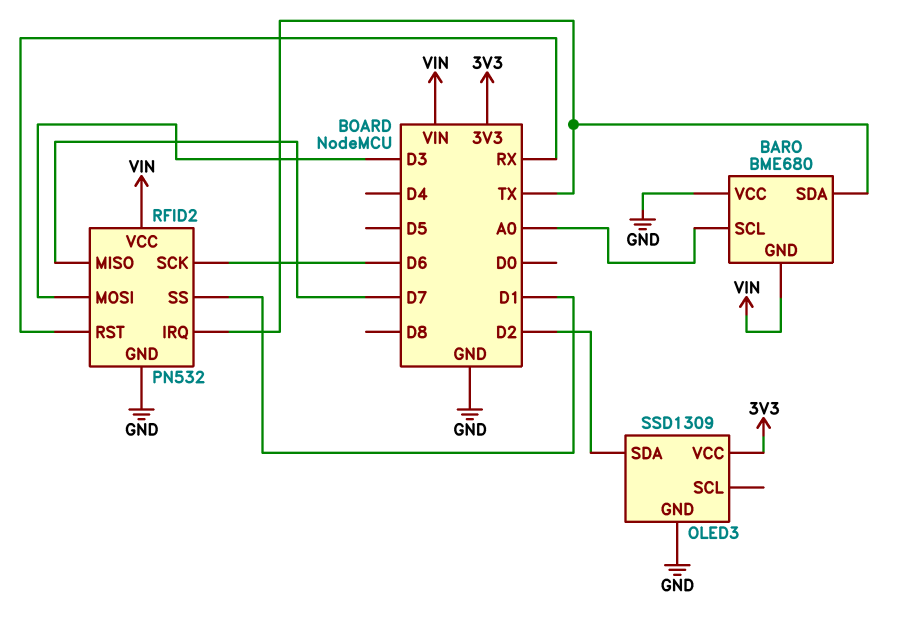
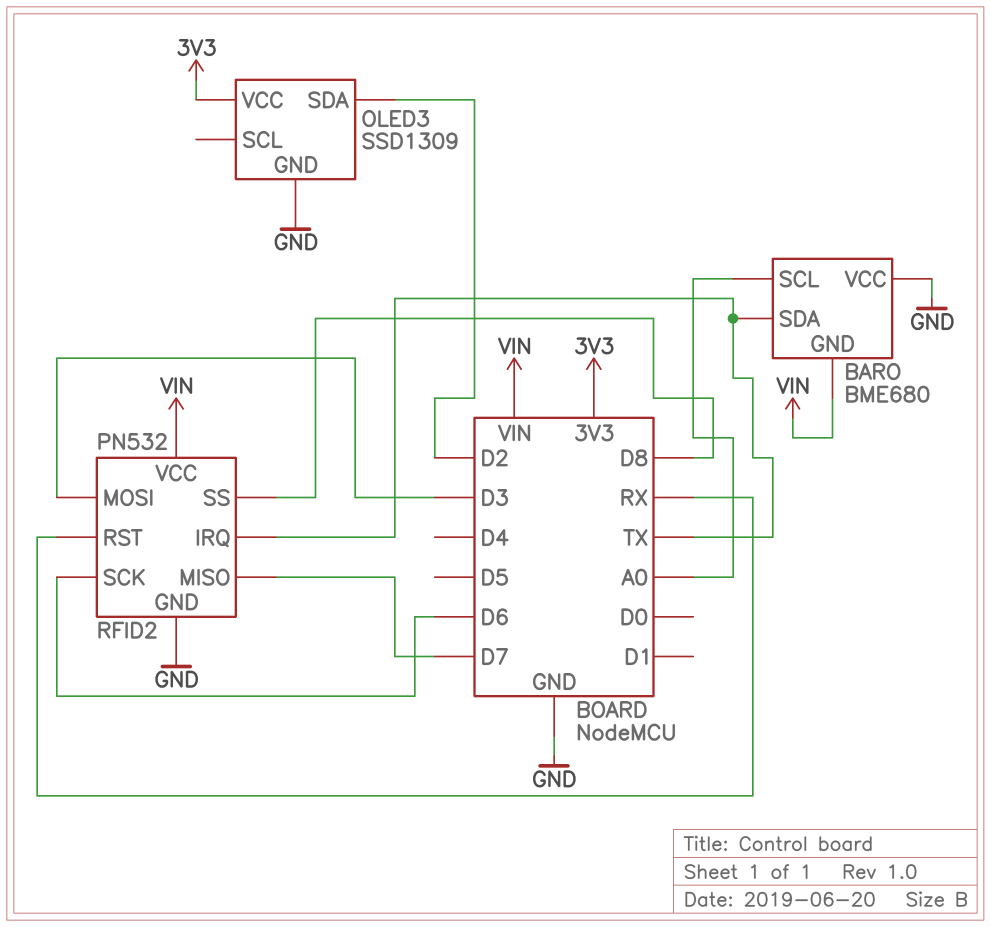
RFID2 pin SS: D1 -> D8

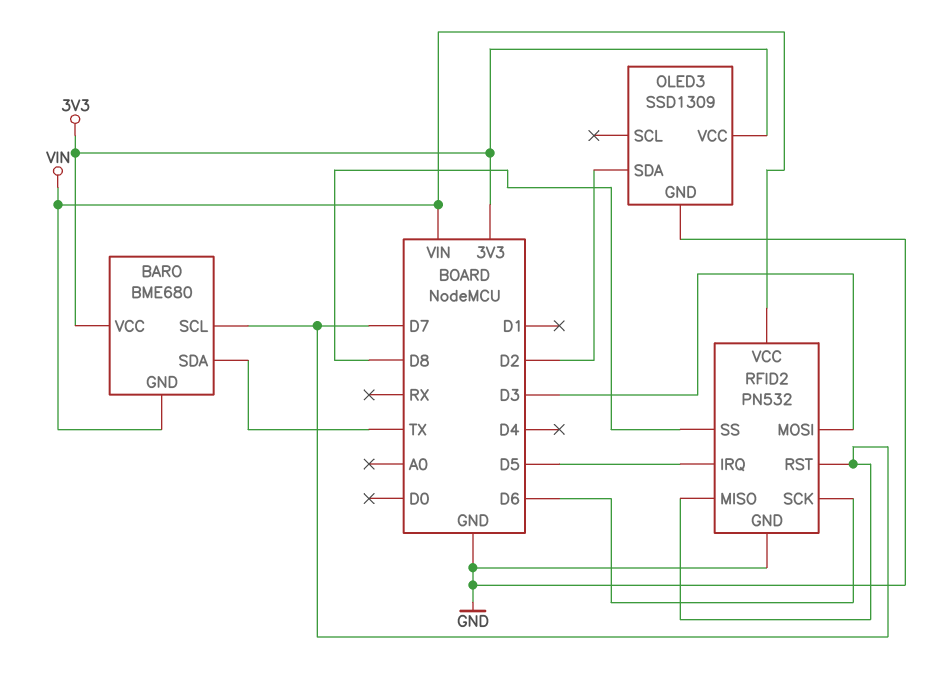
BARO pin SCL: A0 -> D7
BARO pin VCC: GND -> 3V3
RFID2 pin IRQ: TX -> D5
RFID2 pin RST: RX -> D7

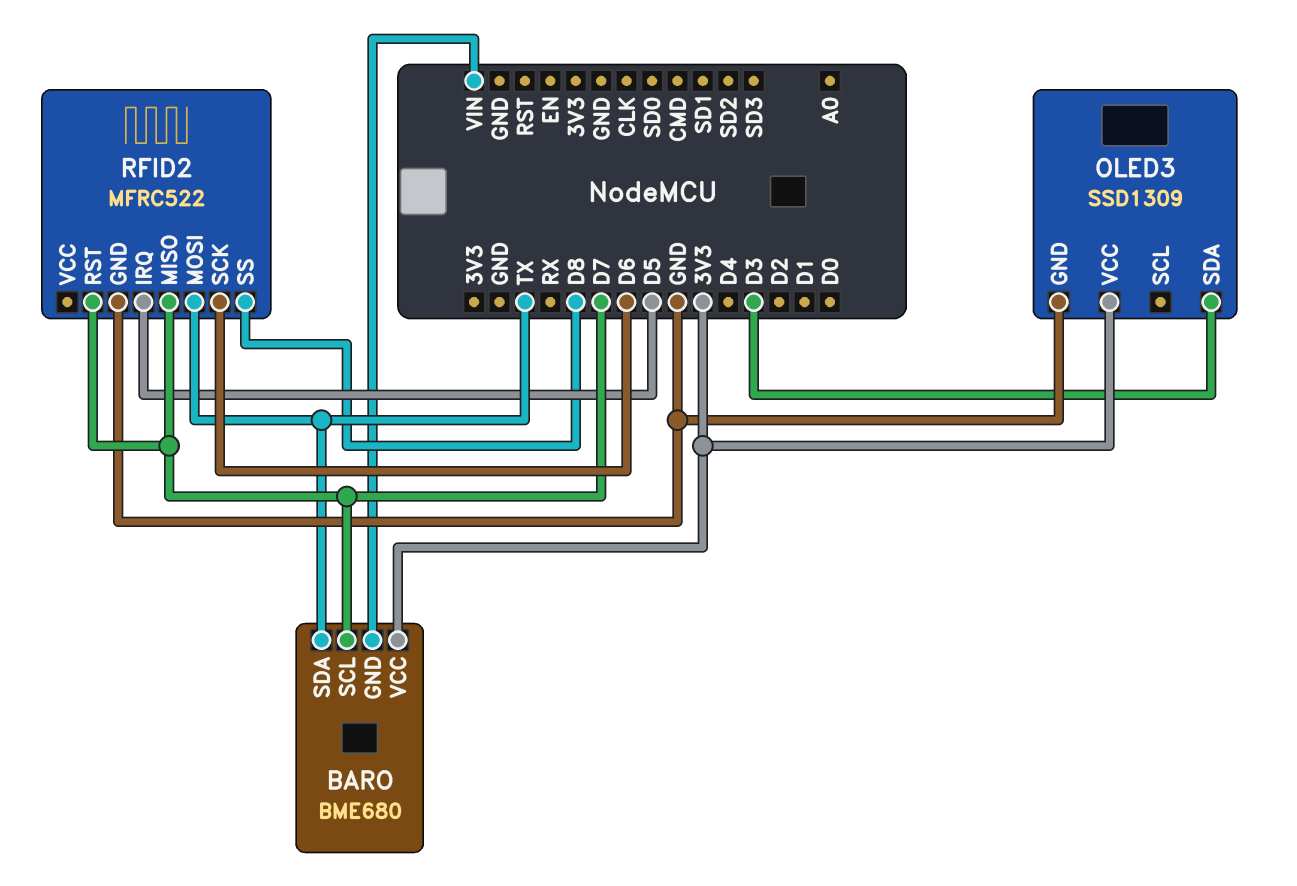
OLED3 pin SDA: D2 -> D3
RFID2: PN532 -> MFRC522
RFID2 pin MOSI: D3 -> TX
RFID2 pin VCC: VIN -> none

